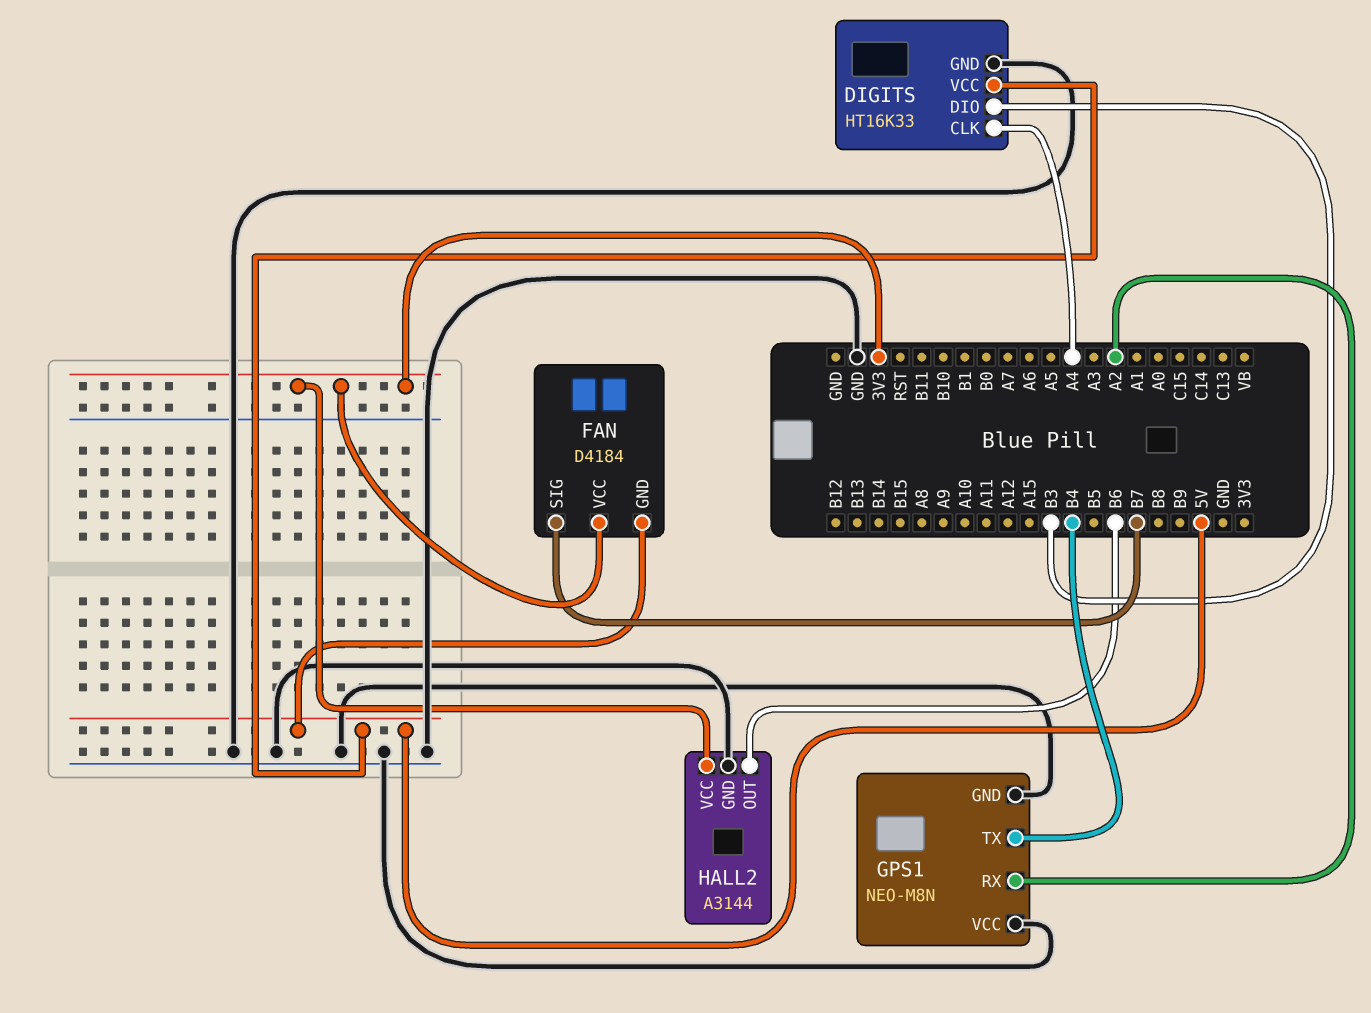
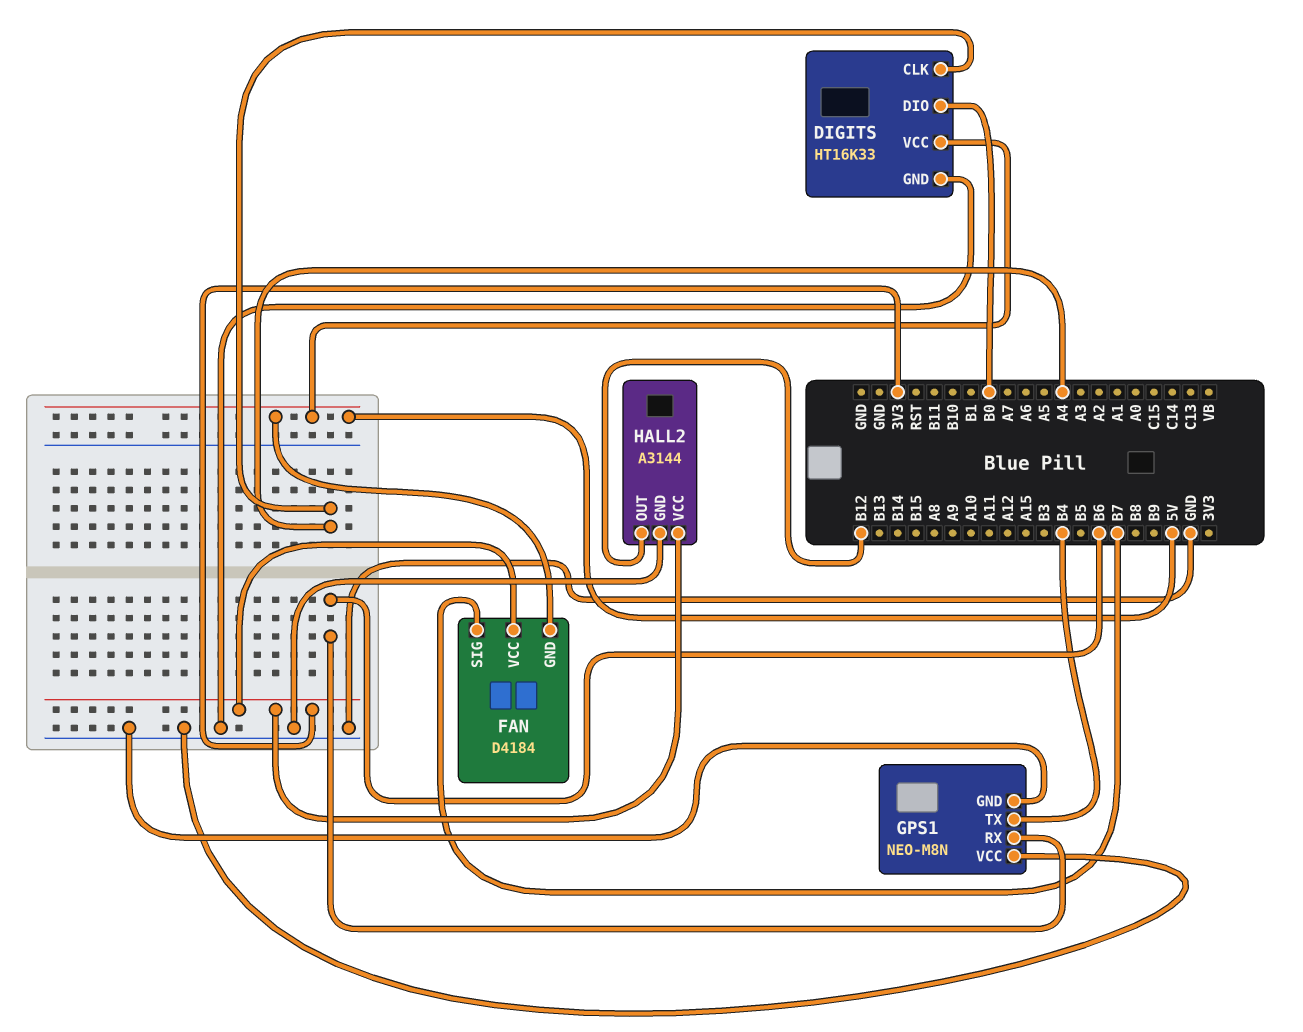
DIGITS pin DIO: B3 -> B0
GPS1 pin RX: A2 -> B6
HALL2 pin OUT: B6 -> B12

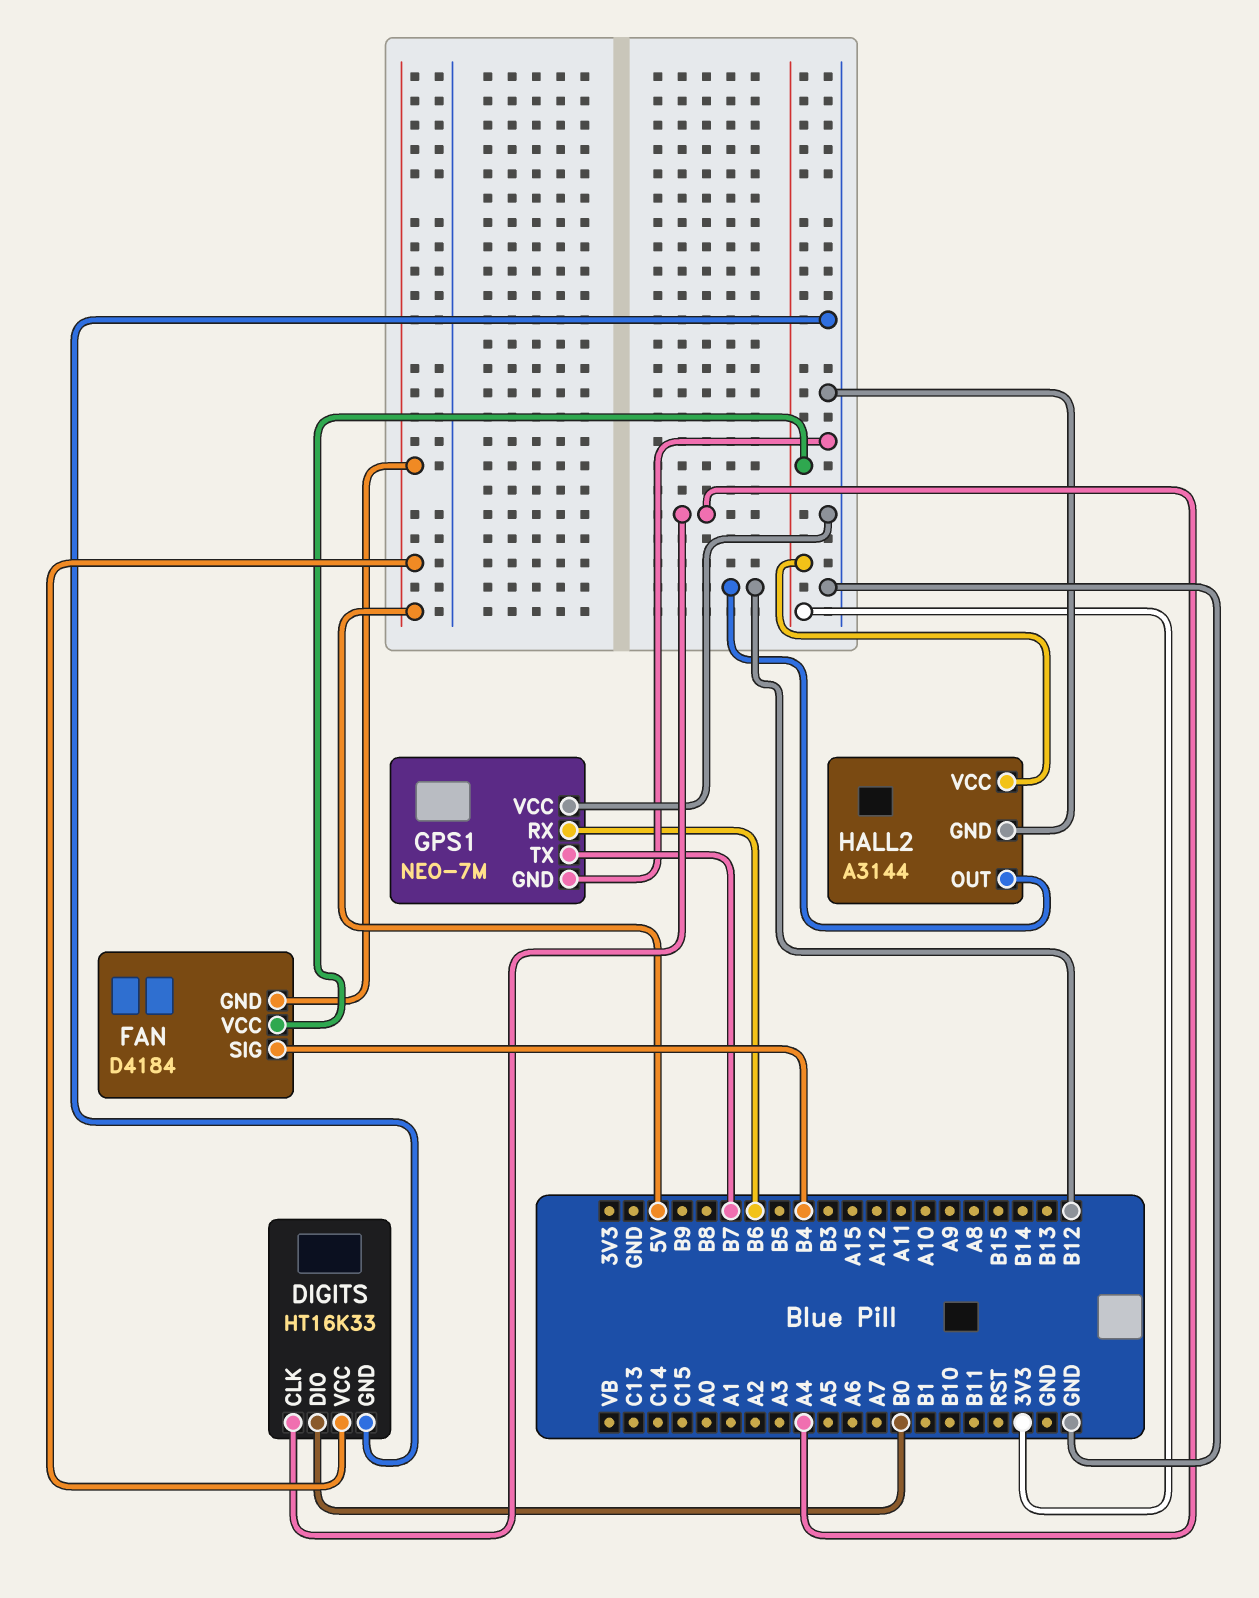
FAN pin SIG: B7 -> B4
GPS1: NEO-M8N -> NEO-7M
GPS1 pin TX: B4 -> B7

